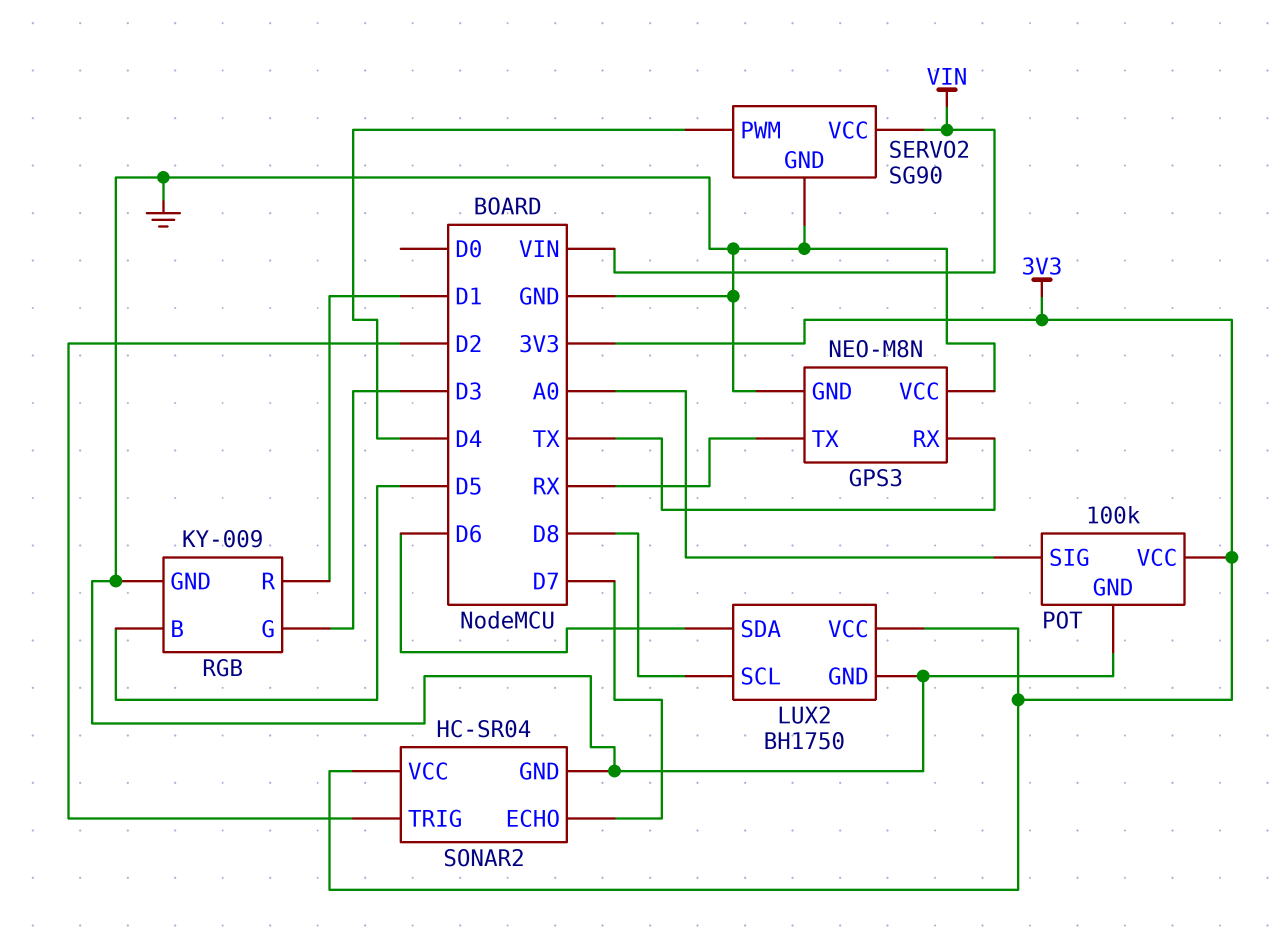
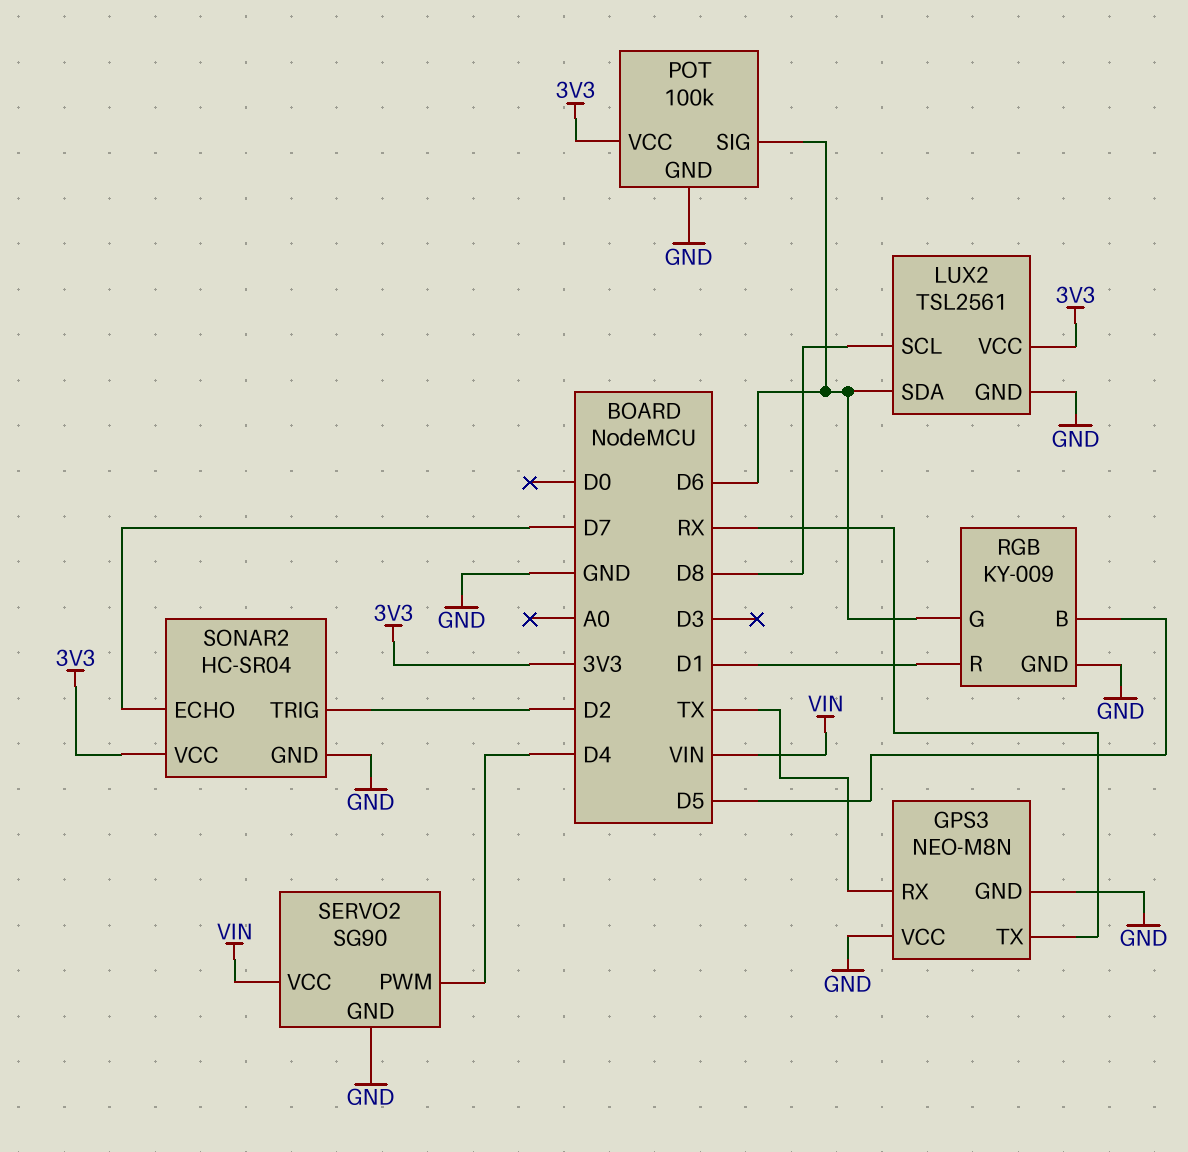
LUX2: BH1750 -> TSL2561
POT pin SIG: A0 -> D6
RGB pin G: D3 -> D6

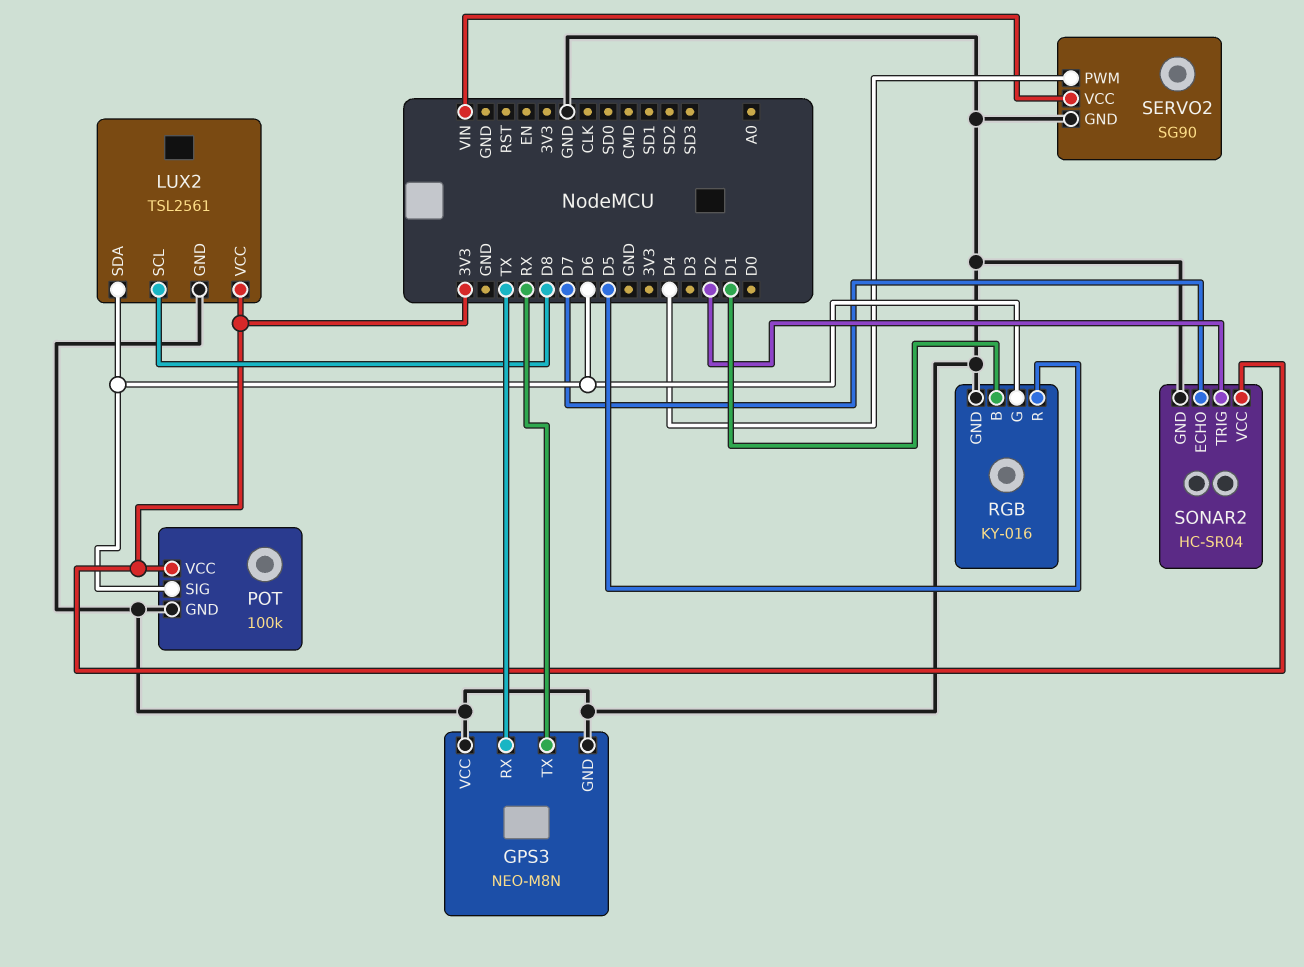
RGB: KY-009 -> KY-016
RGB pin B: D5 -> D1
RGB pin R: D1 -> D5

